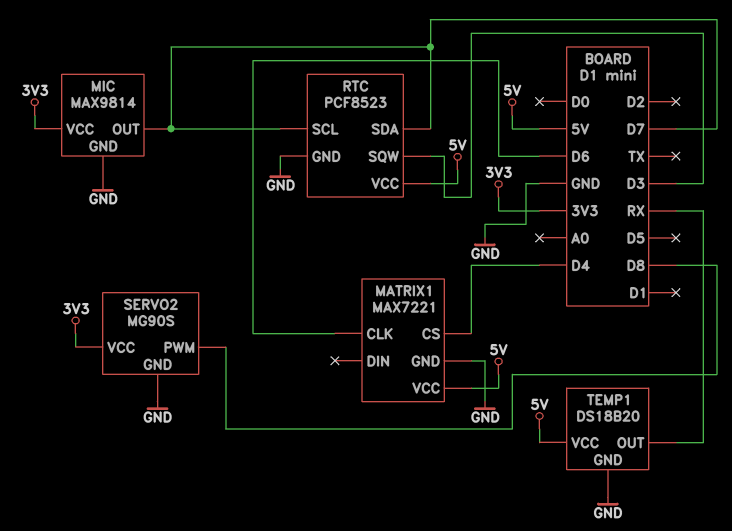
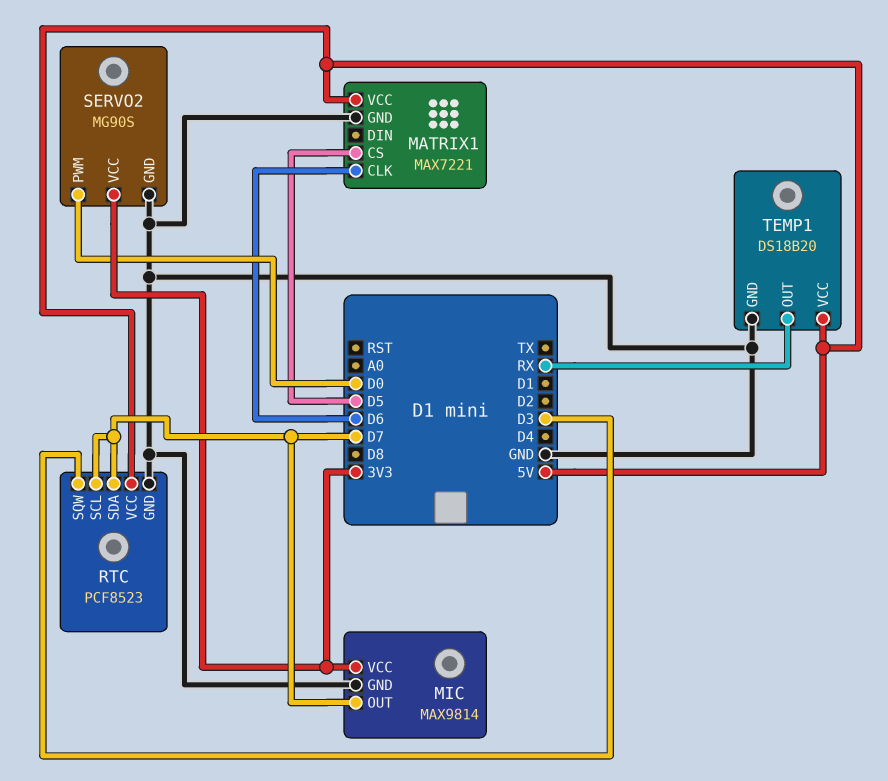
MATRIX1 pin CS: D4 -> D5
SERVO2 pin PWM: D8 -> D0

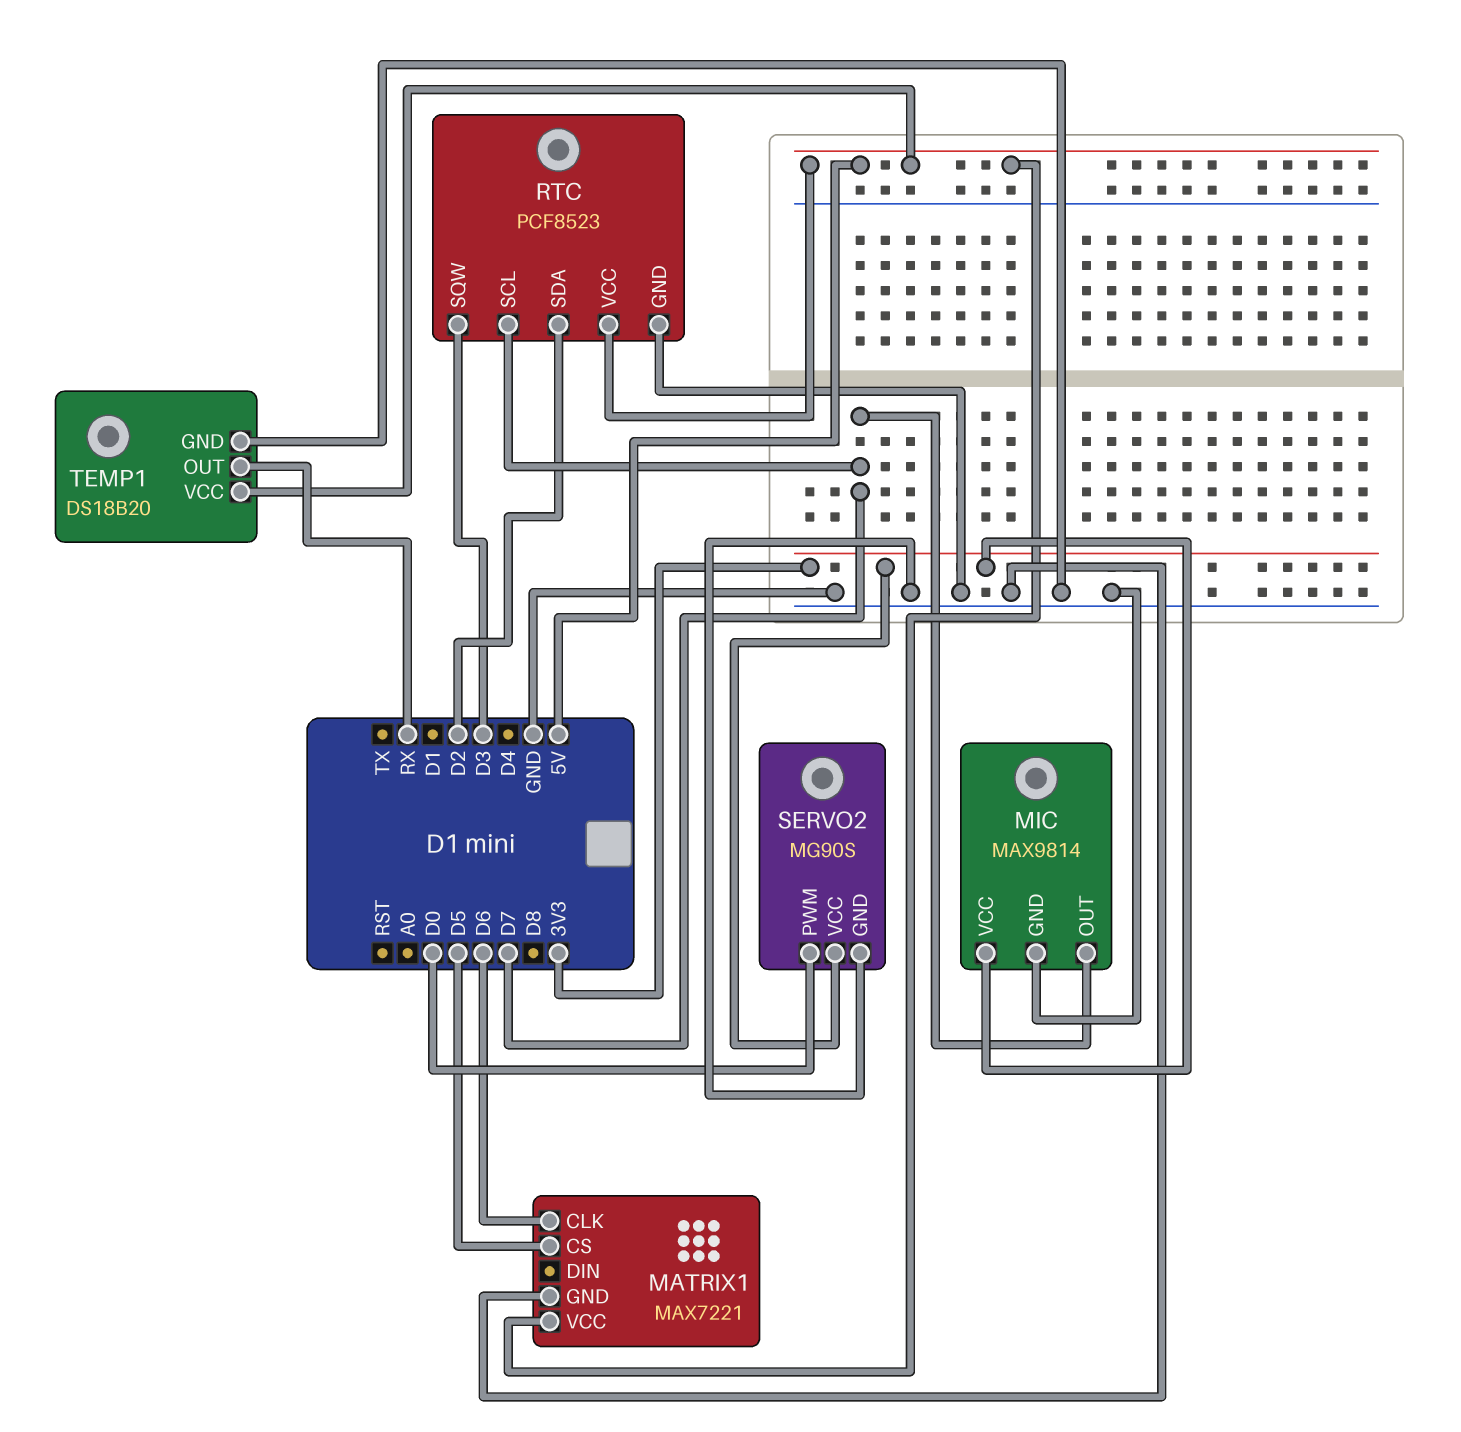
RTC pin SDA: D7 -> D2

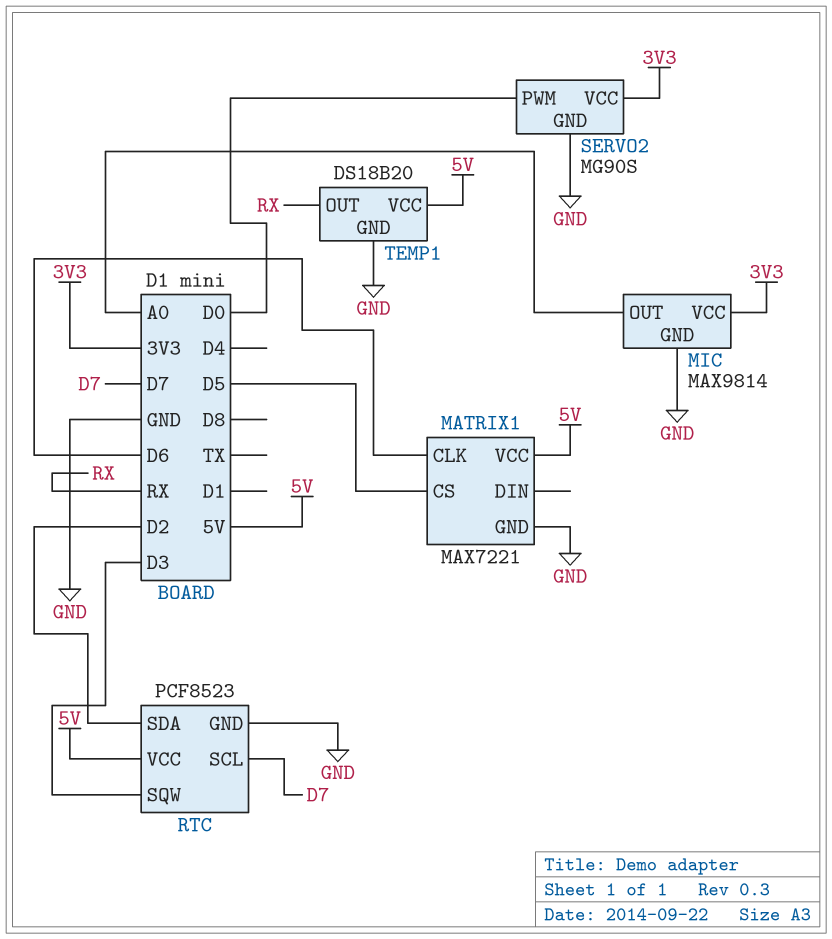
MIC pin OUT: D7 -> A0

